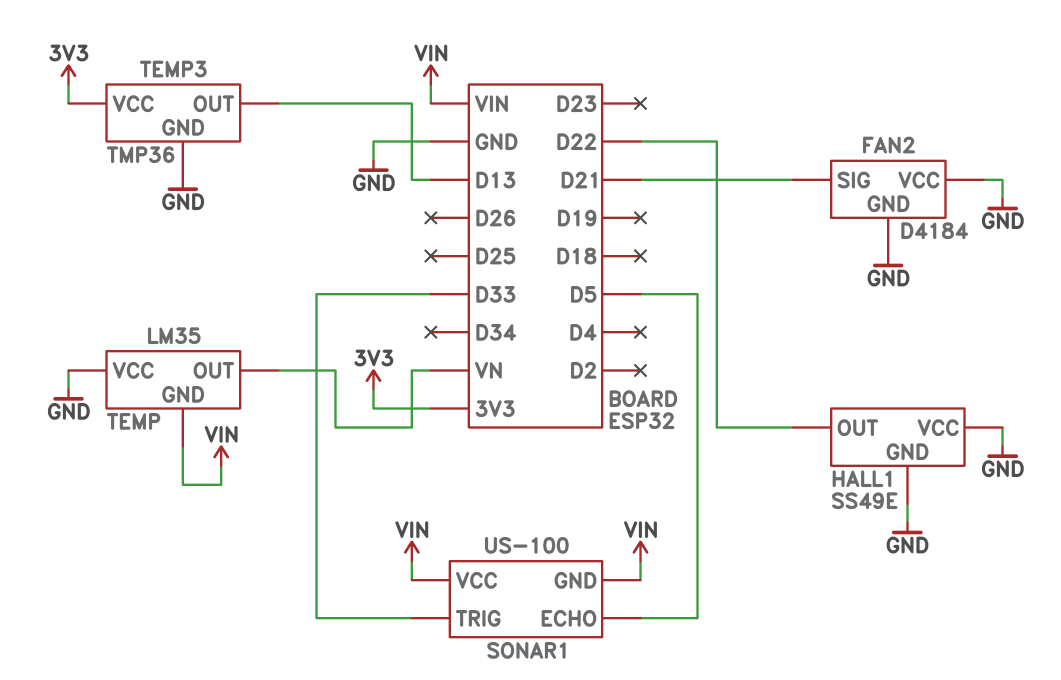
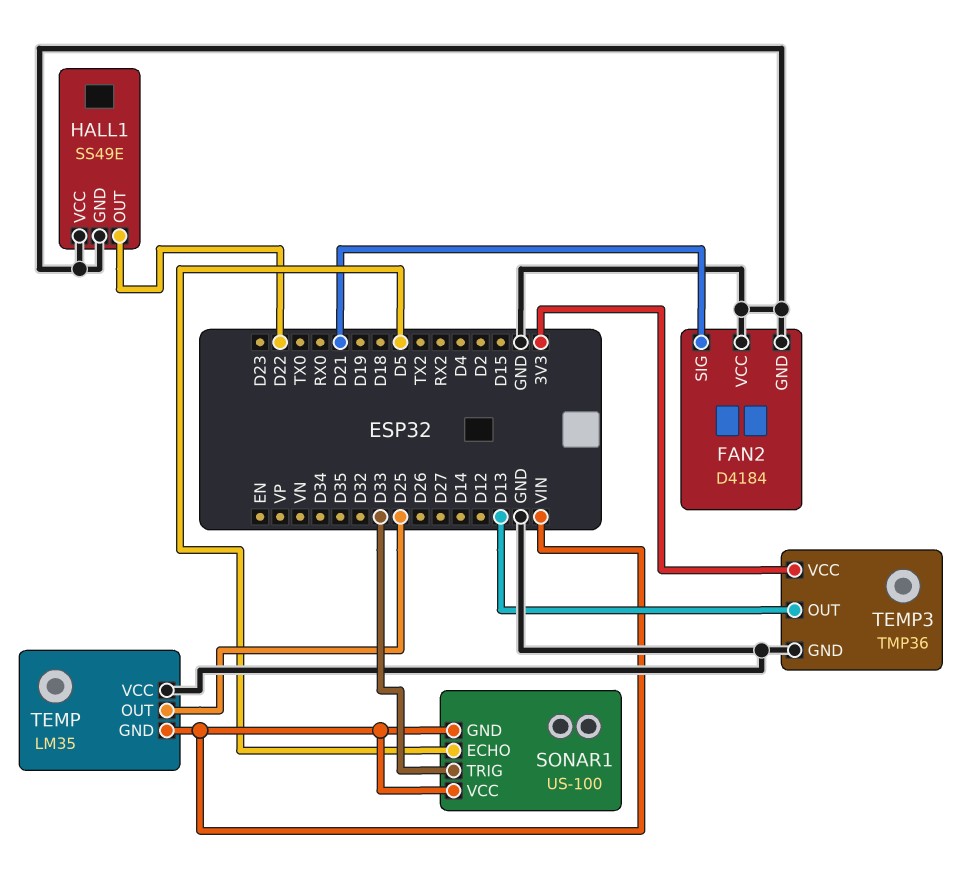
TEMP pin OUT: VN -> D25

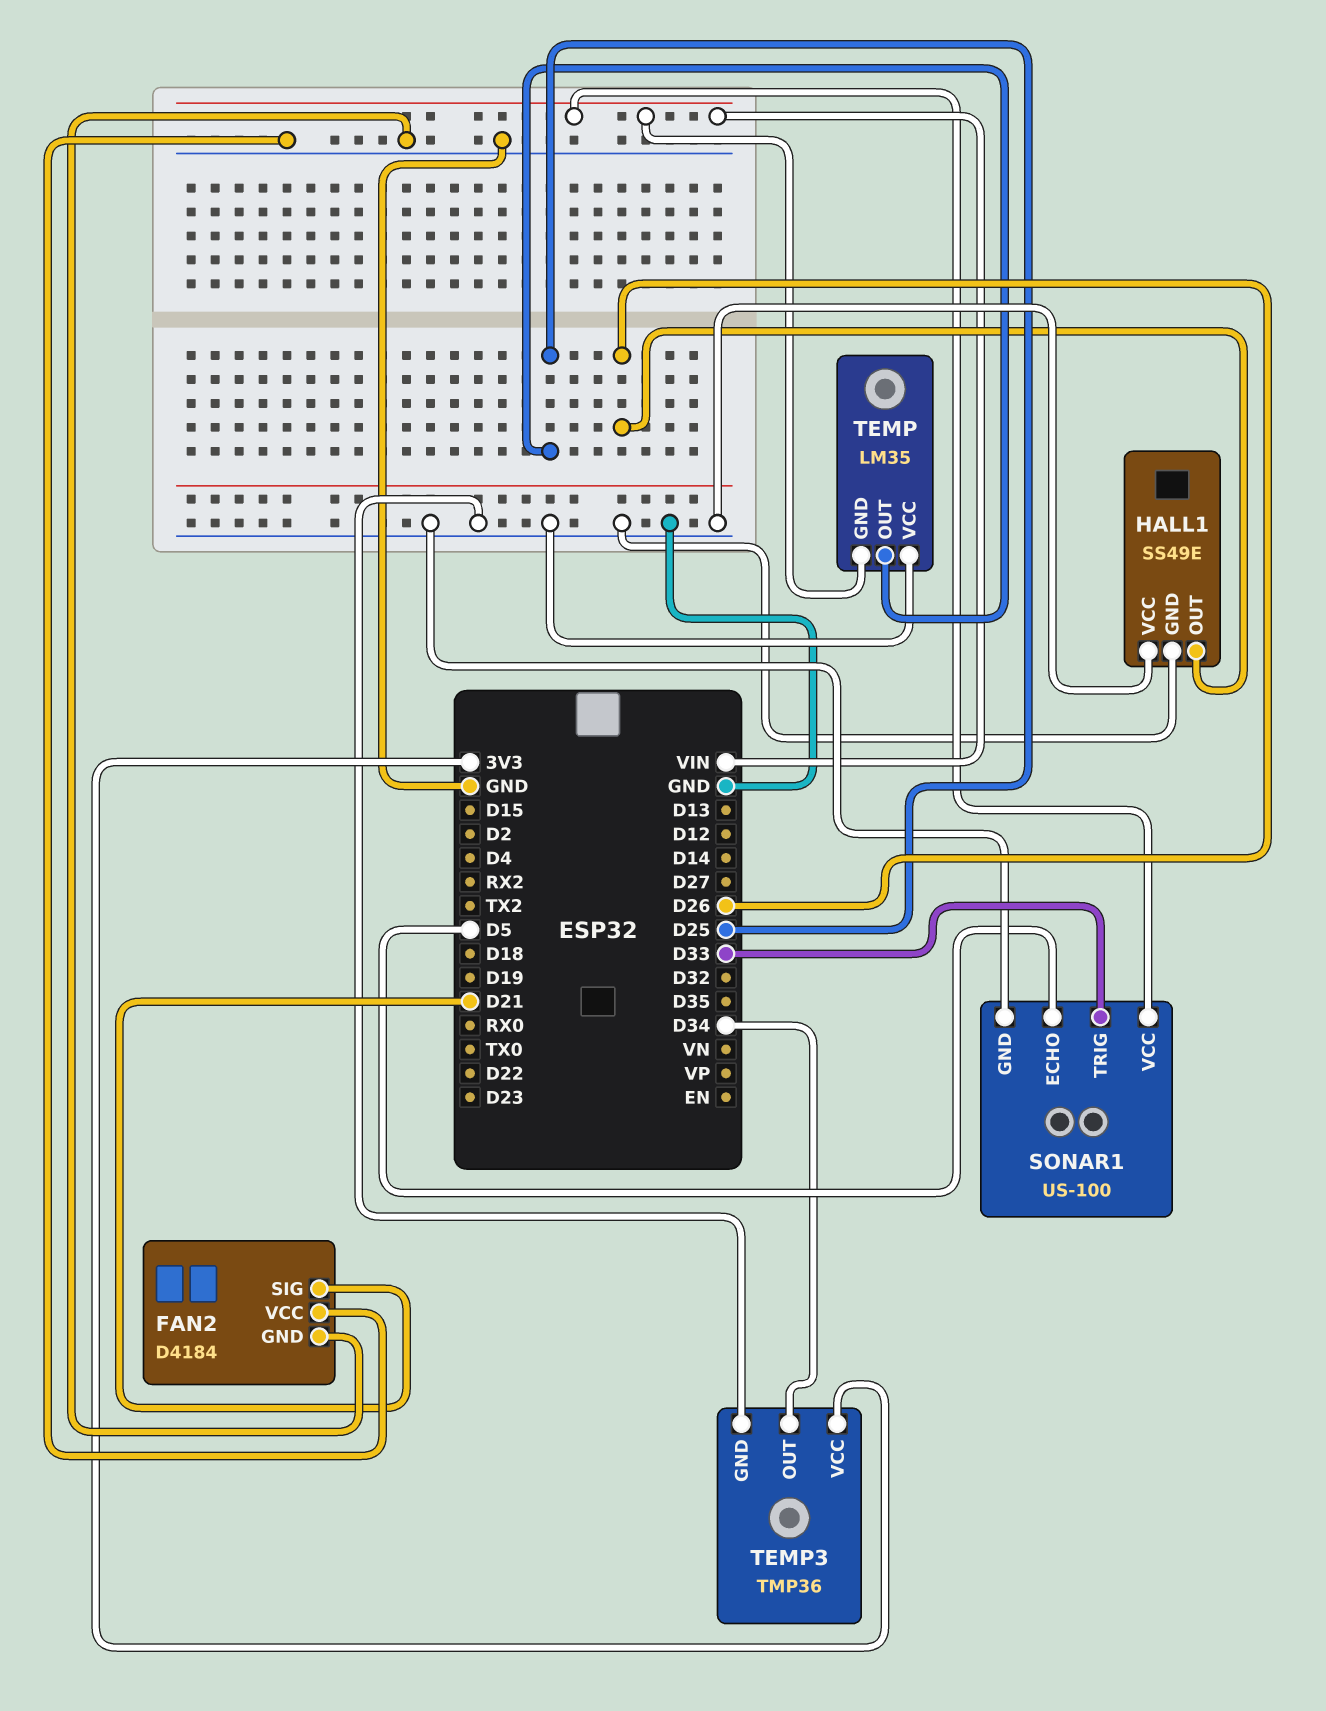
HALL1 pin OUT: D22 -> D26
SONAR1 pin GND: VIN -> GND
TEMP3 pin OUT: D13 -> D34

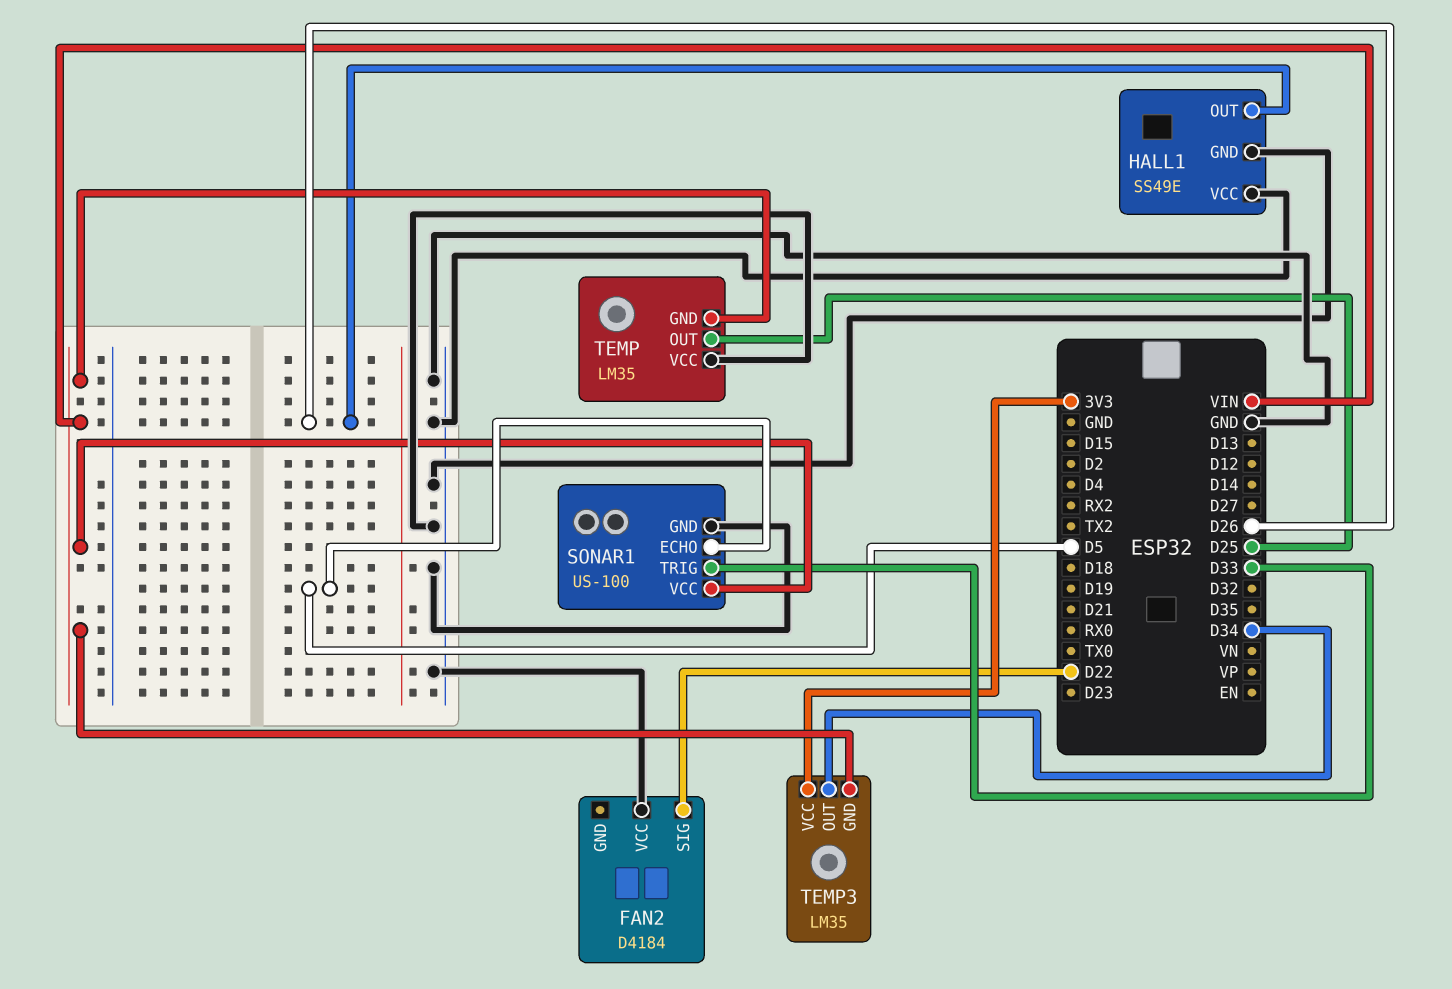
FAN2 pin GND: GND -> none
FAN2 pin SIG: D21 -> D22
TEMP3: TMP36 -> LM35
TEMP3 pin GND: GND -> VIN

